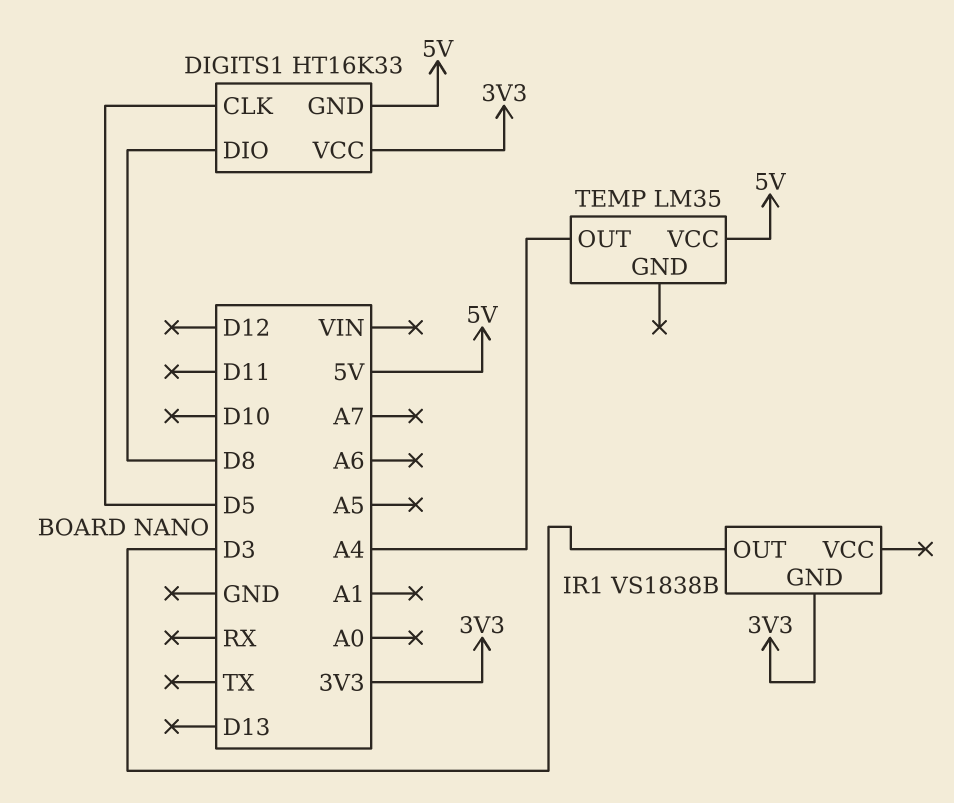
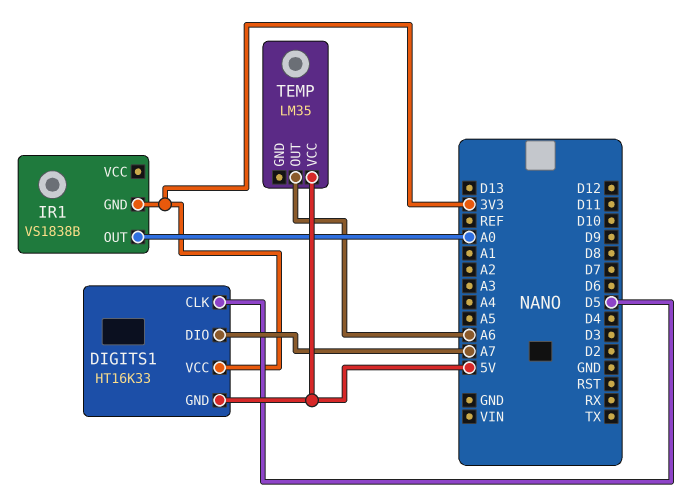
DIGITS1 pin DIO: D8 -> A7
IR1 pin OUT: D3 -> A0
TEMP pin OUT: A4 -> A6

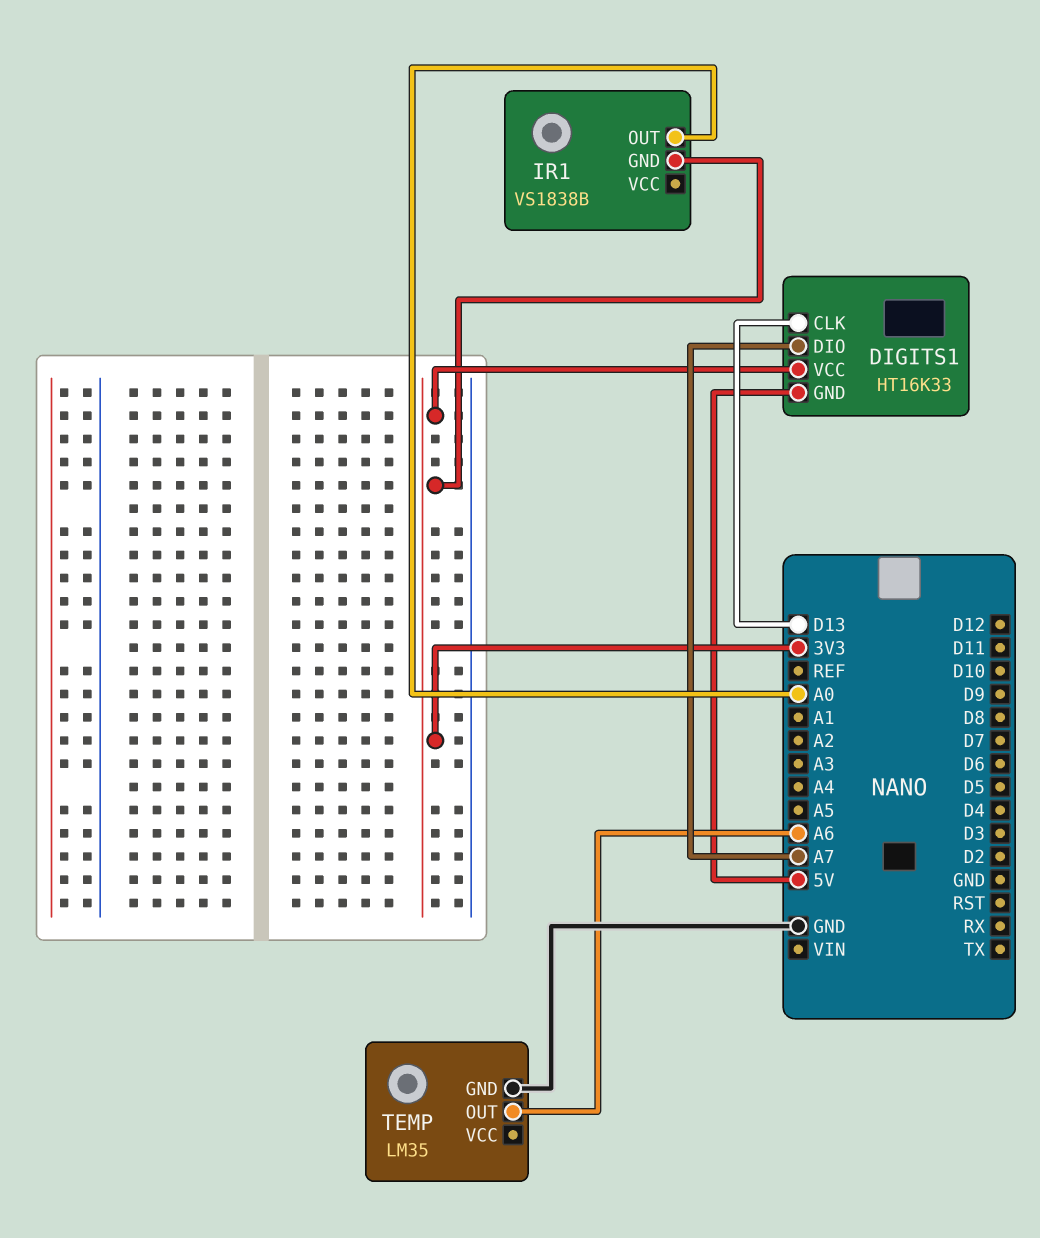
DIGITS1 pin CLK: D5 -> D13
TEMP pin GND: none -> GND
TEMP pin VCC: 5V -> none

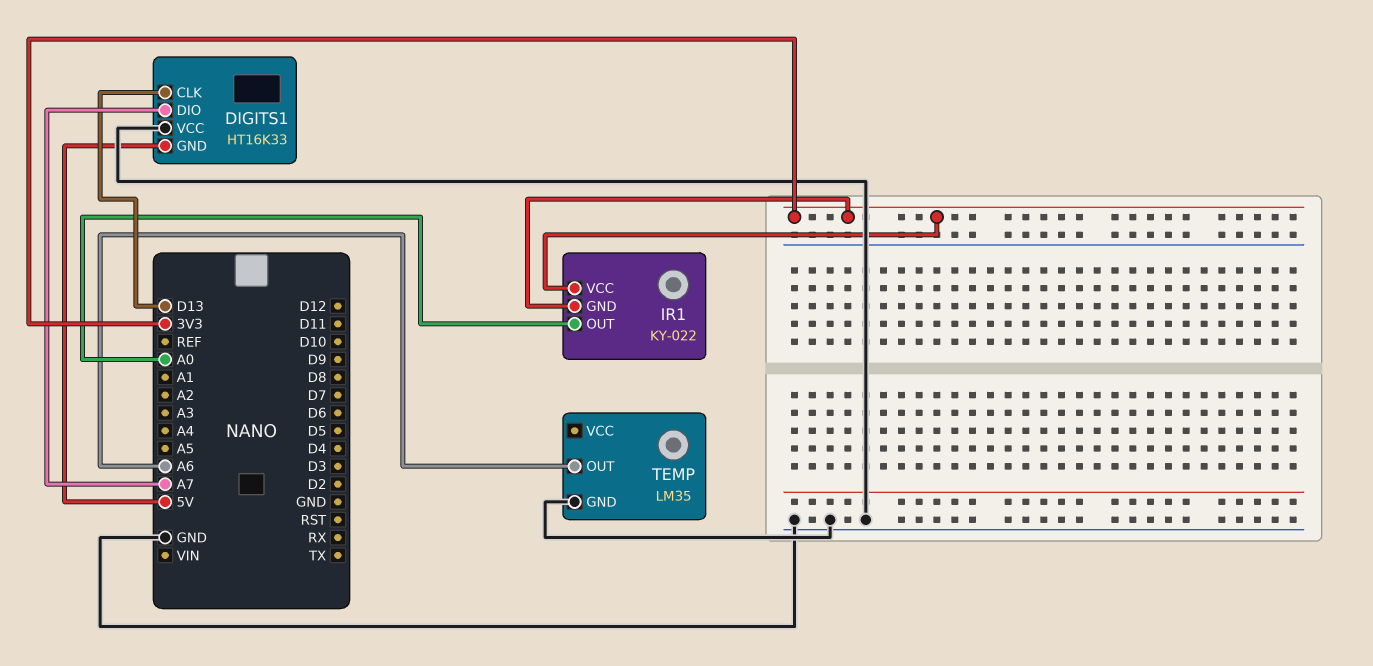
DIGITS1 pin VCC: 3V3 -> GND
IR1: VS1838B -> KY-022
IR1 pin VCC: none -> 3V3

